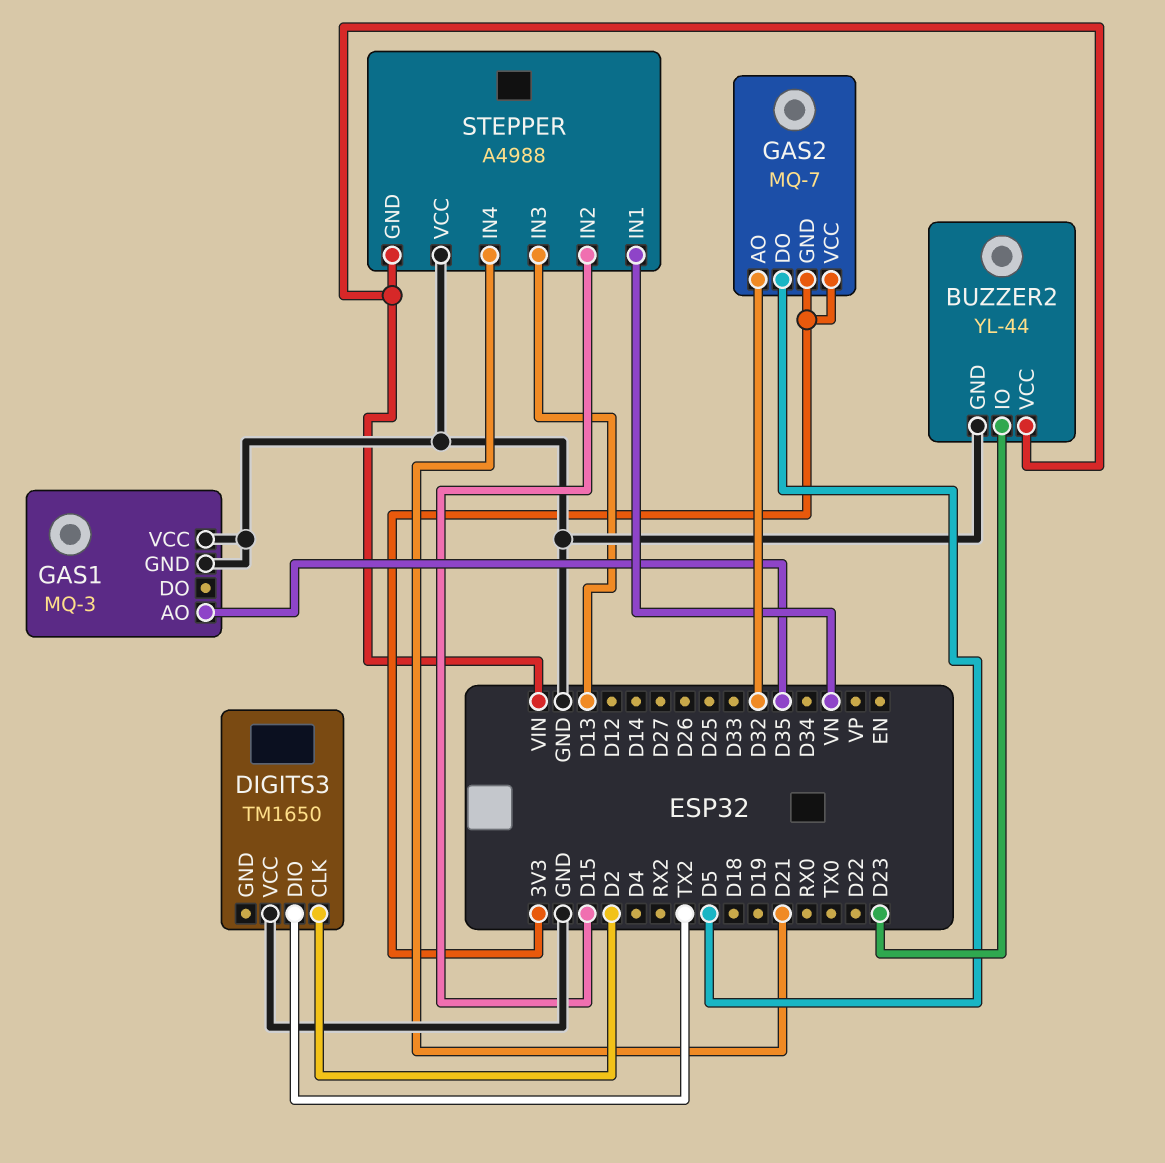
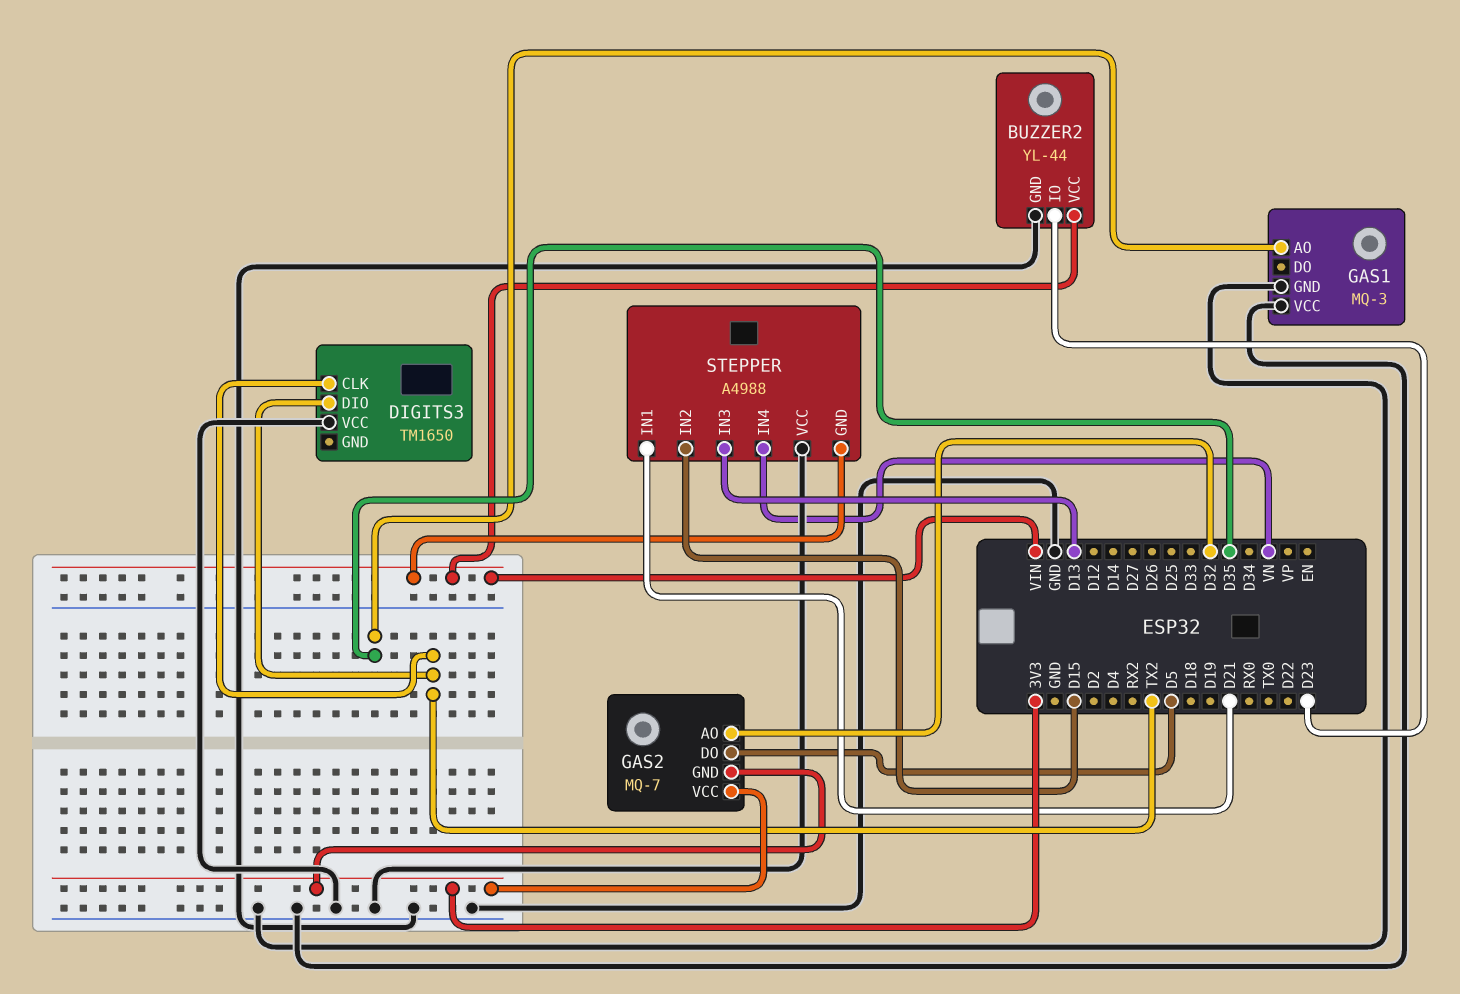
DIGITS3 pin CLK: D2 -> TX2
STEPPER pin IN1: VN -> D21
STEPPER pin IN4: D21 -> VN

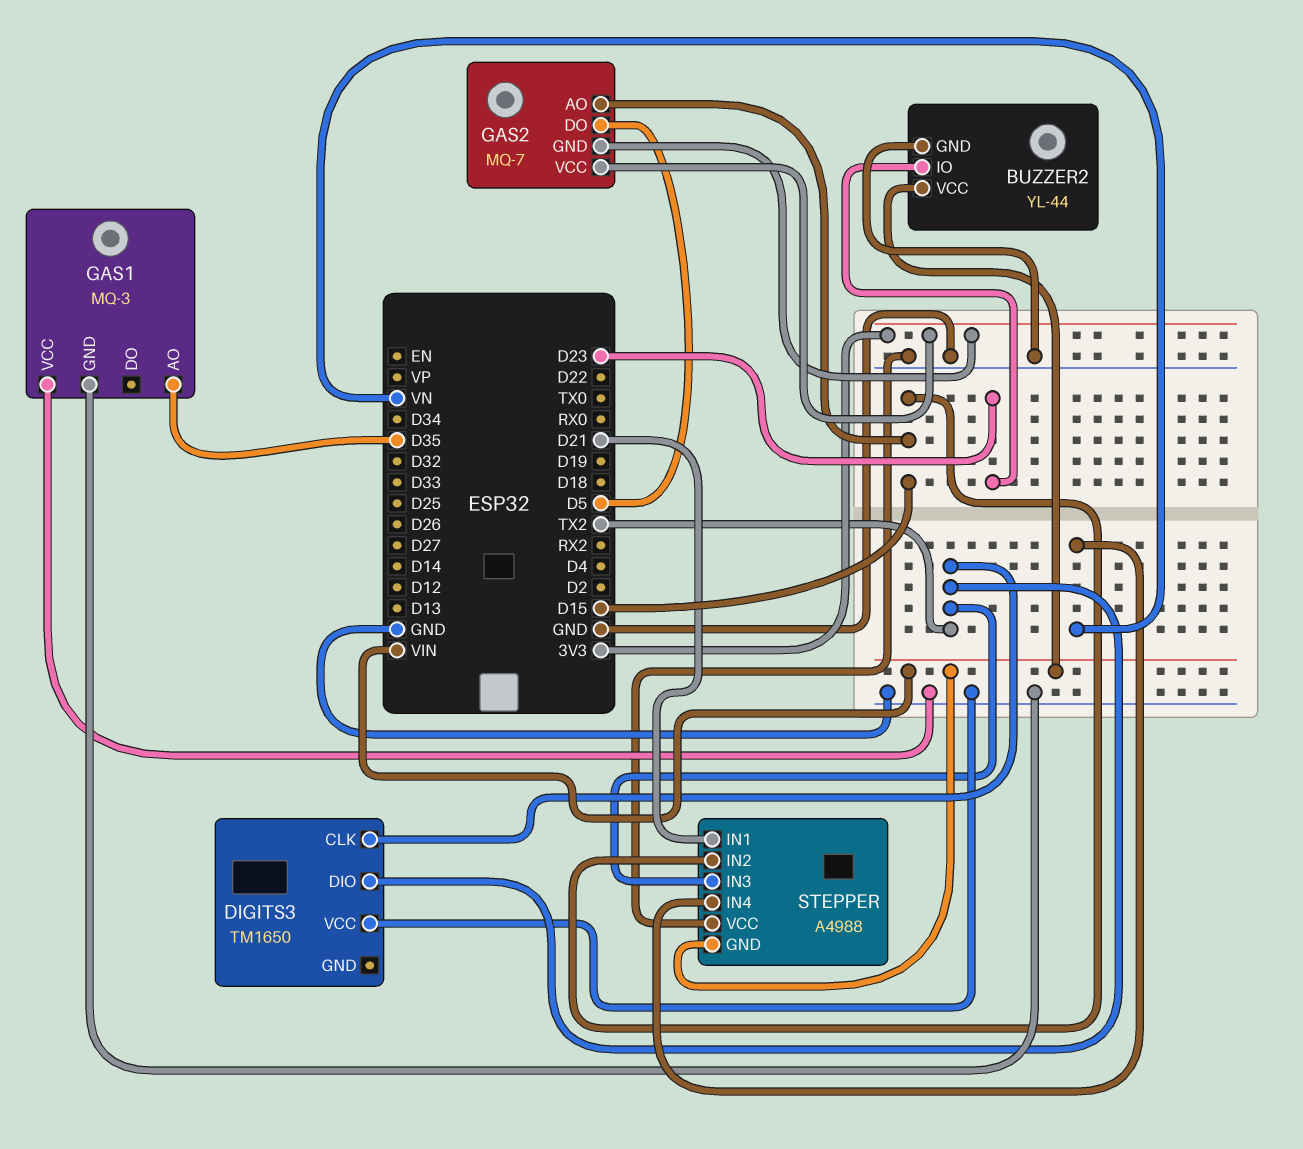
GAS2 pin AO: D32 -> D15
STEPPER pin IN3: D13 -> TX2

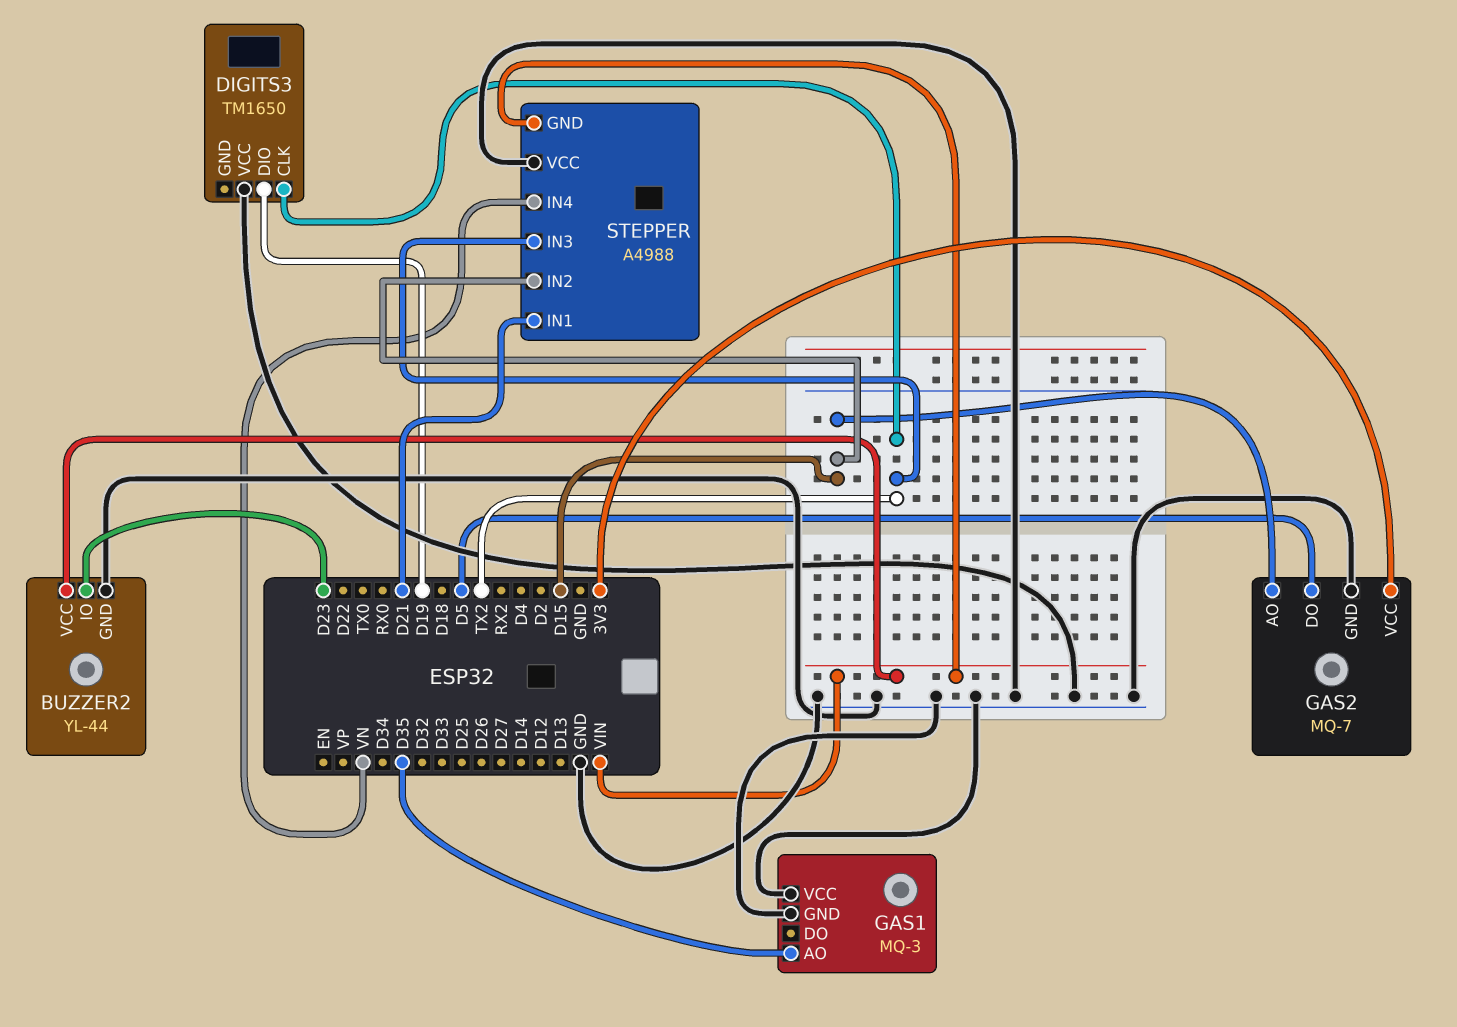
DIGITS3 pin DIO: TX2 -> D19
GAS2 pin GND: 3V3 -> GND

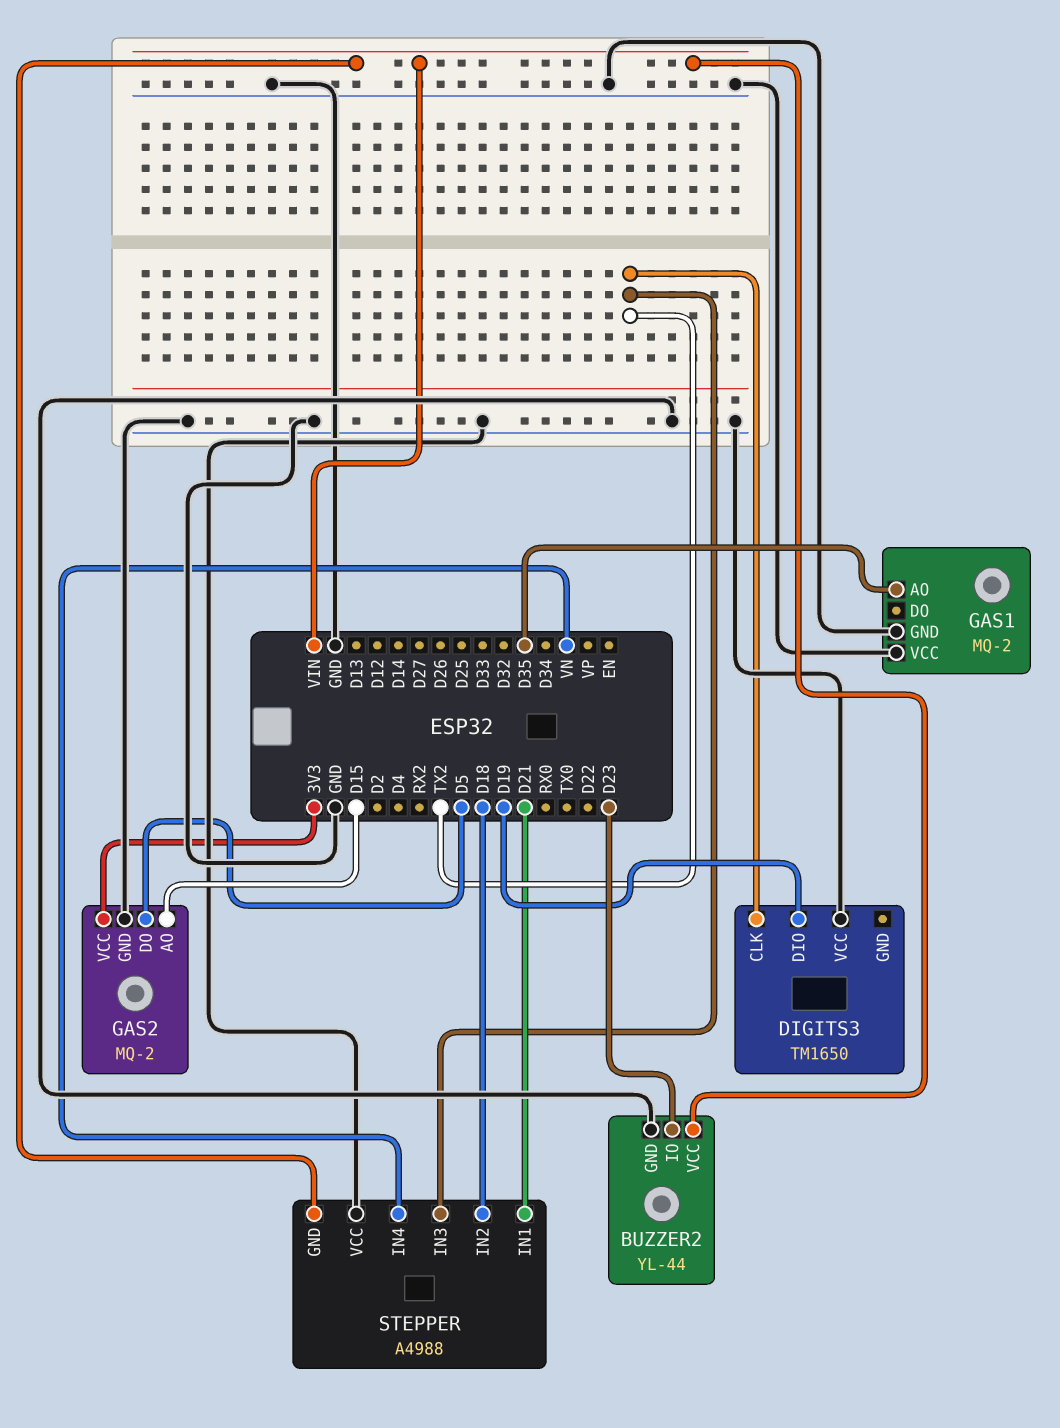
GAS1: MQ-3 -> MQ-2
GAS2: MQ-7 -> MQ-2
STEPPER pin IN2: D15 -> D18

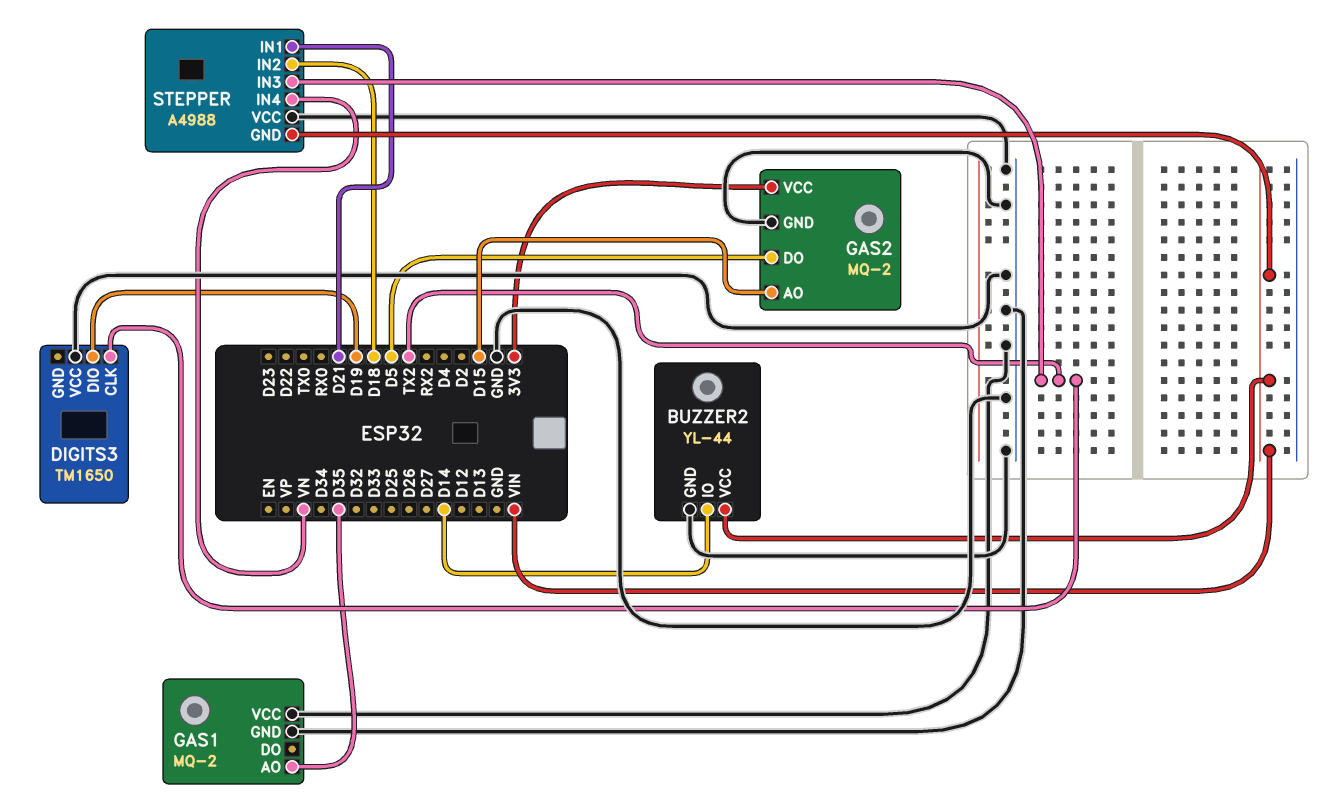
BUZZER2 pin IO: D23 -> D14

